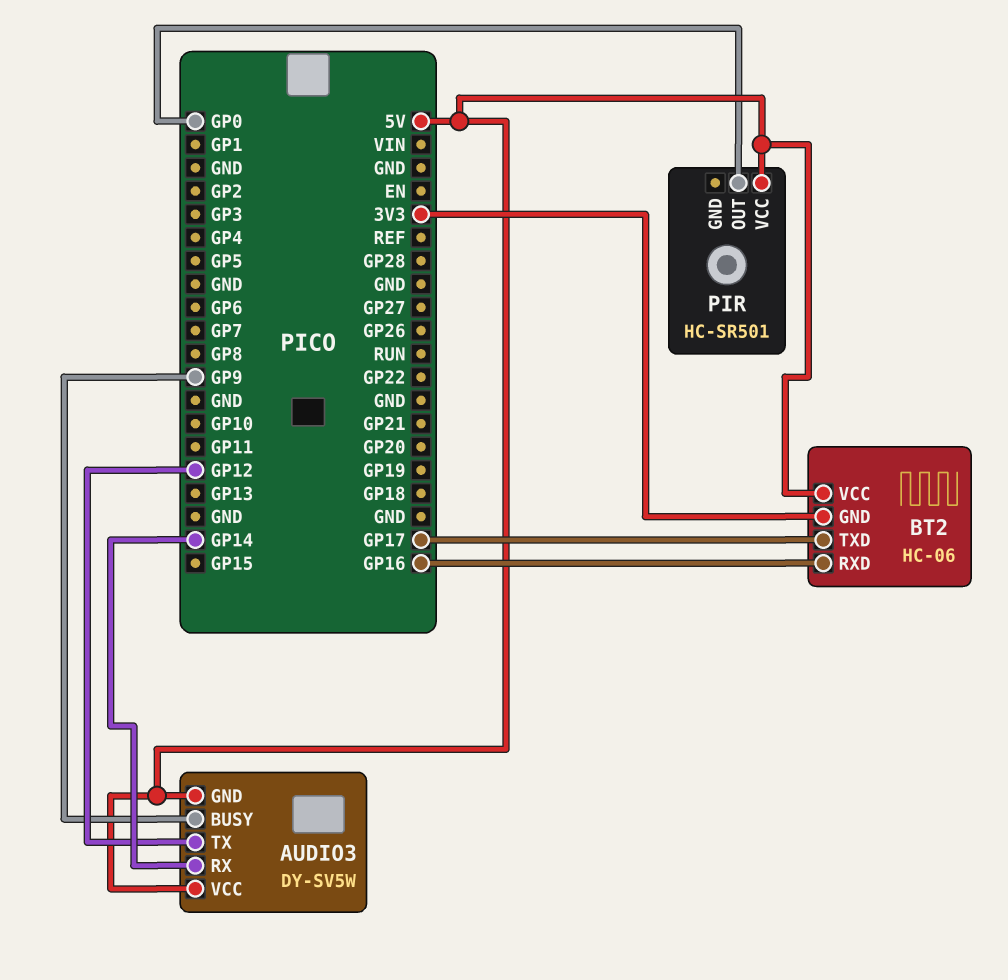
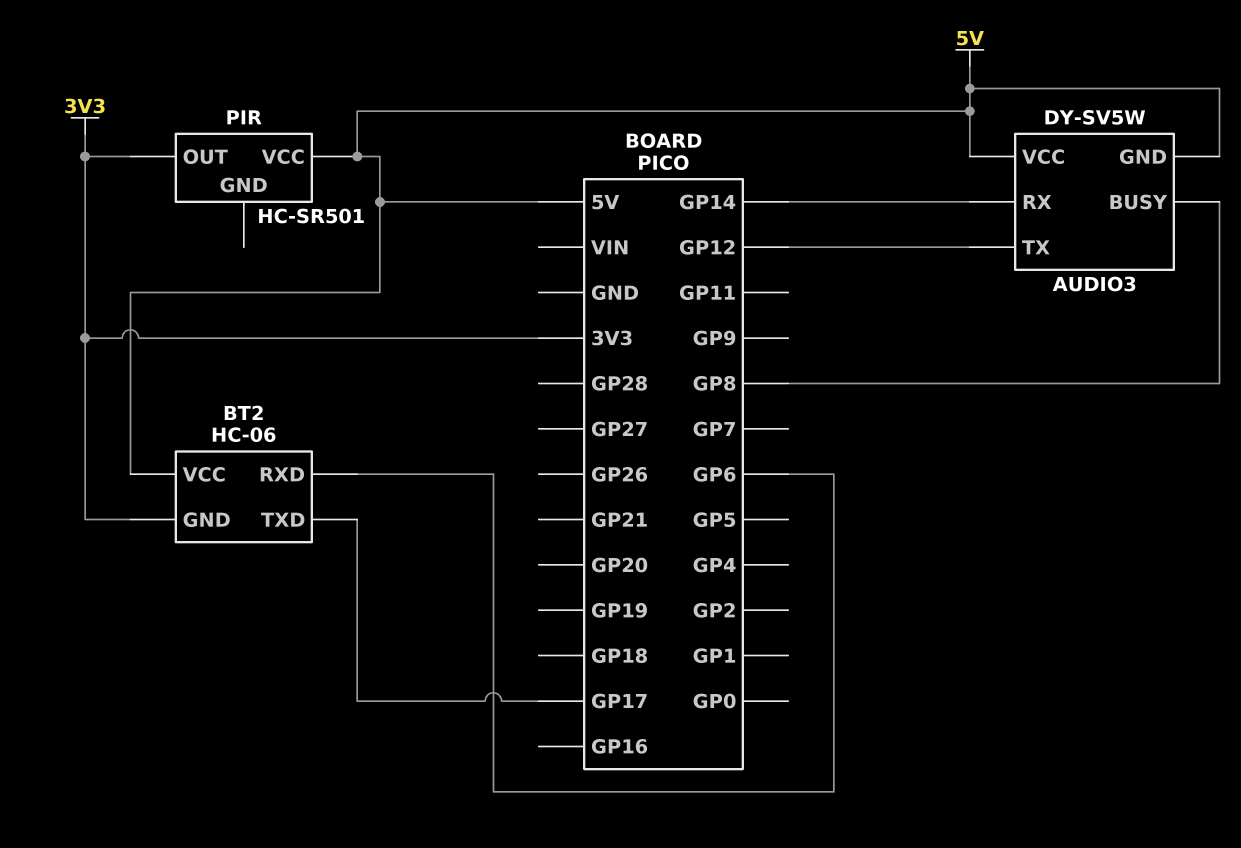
AUDIO3 pin BUSY: GP9 -> GP8
BT2 pin RXD: GP16 -> GP6
PIR pin OUT: GP0 -> 3V3

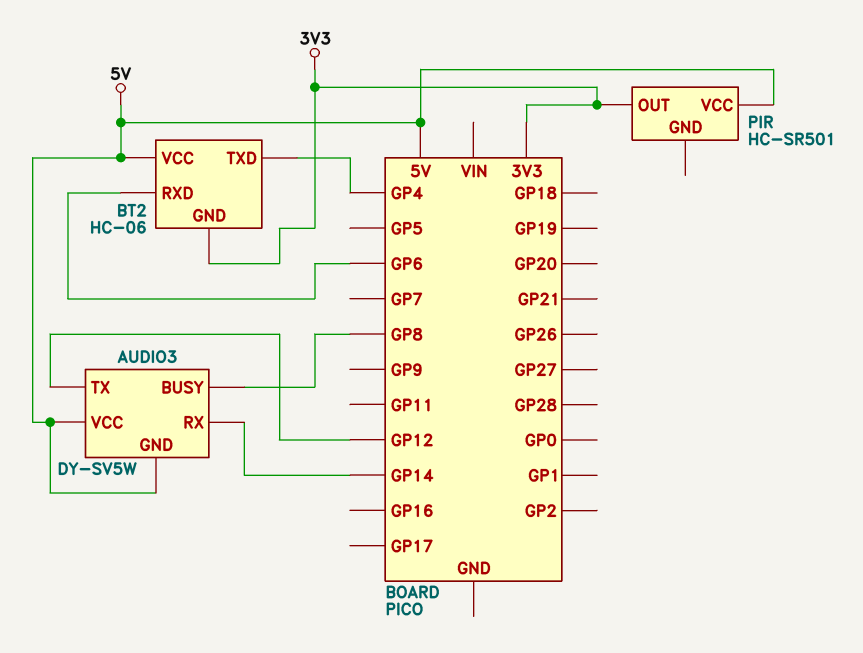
BT2 pin TXD: GP17 -> GP4

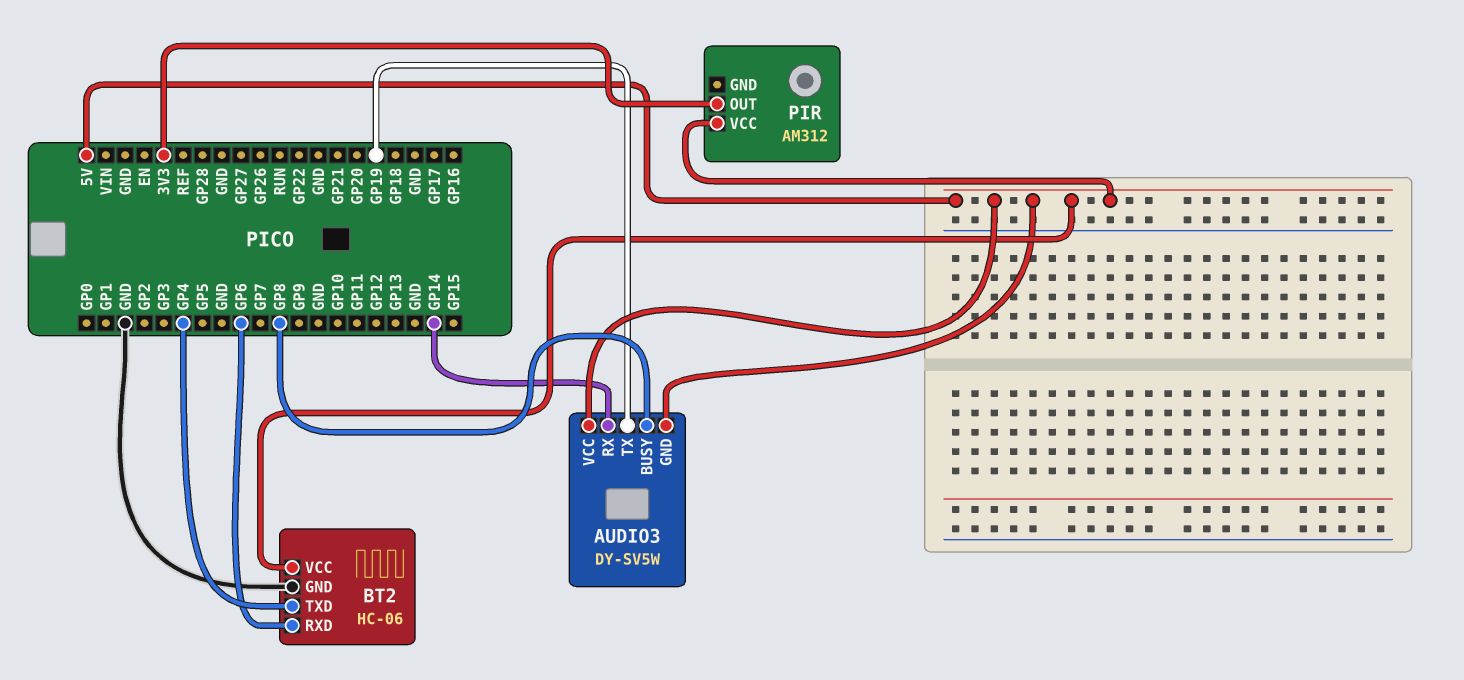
AUDIO3 pin TX: GP12 -> GP19
BT2 pin GND: 3V3 -> GND
PIR: HC-SR501 -> AM312

